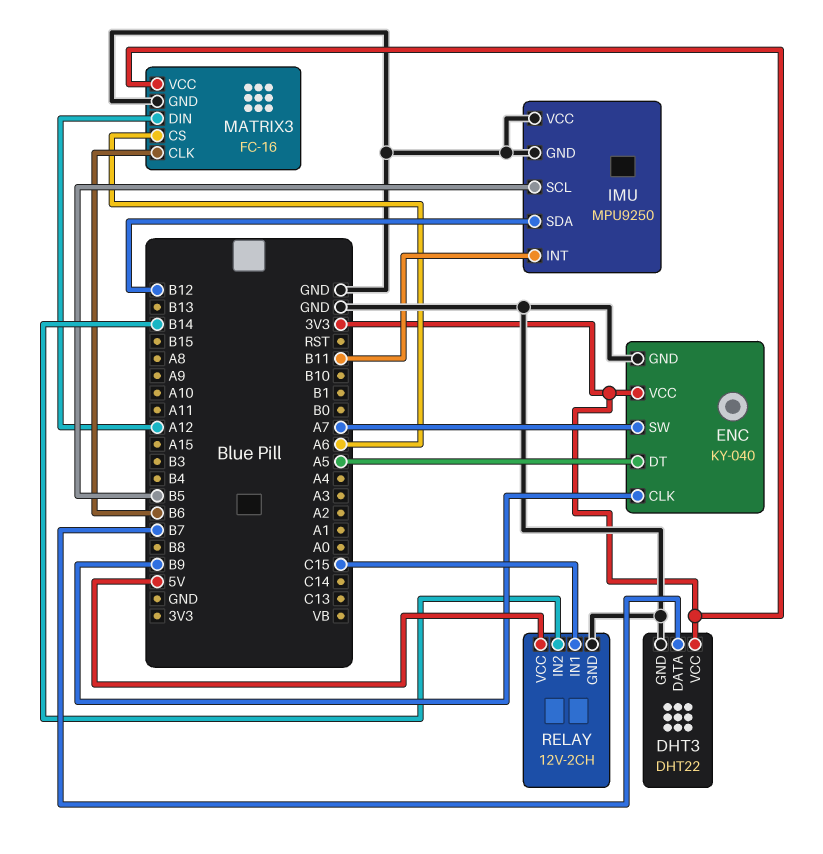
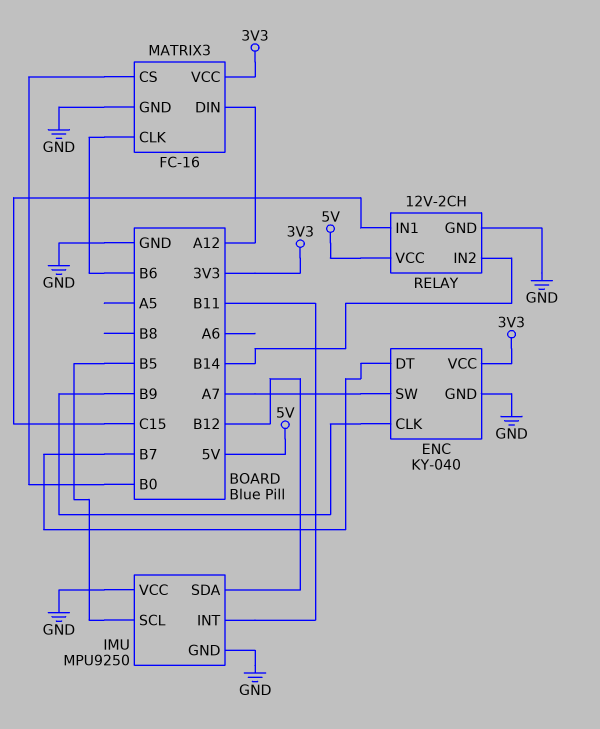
DHT3: DHT22 -> none
DHT3 pin DATA: B7 -> none
DHT3 pin GND: GND -> none
DHT3 pin VCC: 3V3 -> none
ENC pin DT: A5 -> B7
MATRIX3 pin CS: A6 -> B0

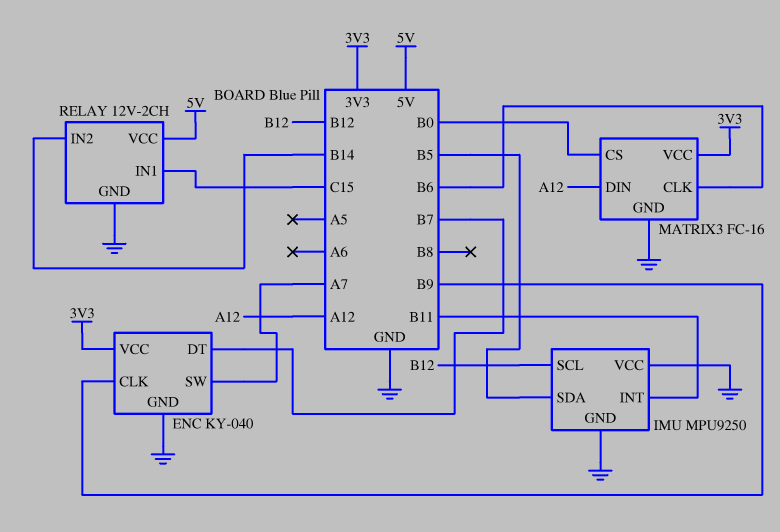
IMU pin SCL: B5 -> B12
IMU pin SDA: B12 -> B5

